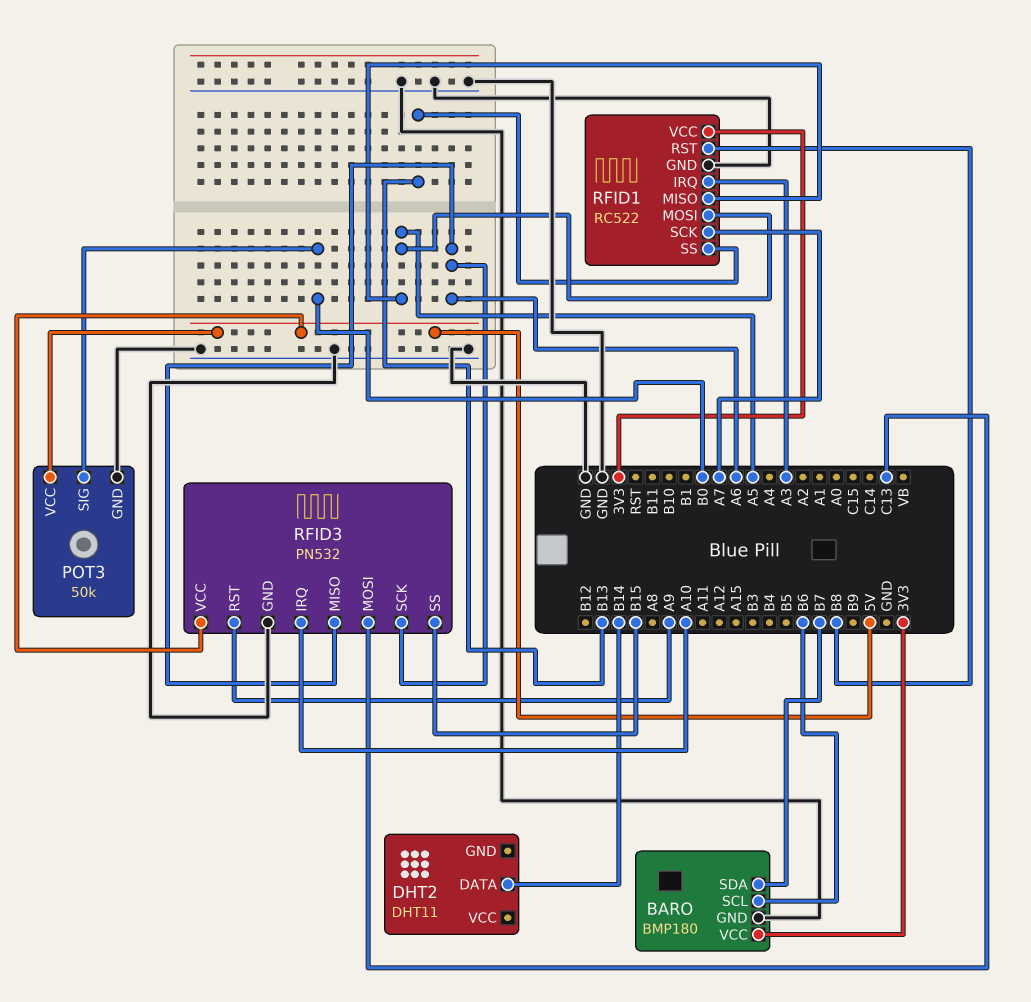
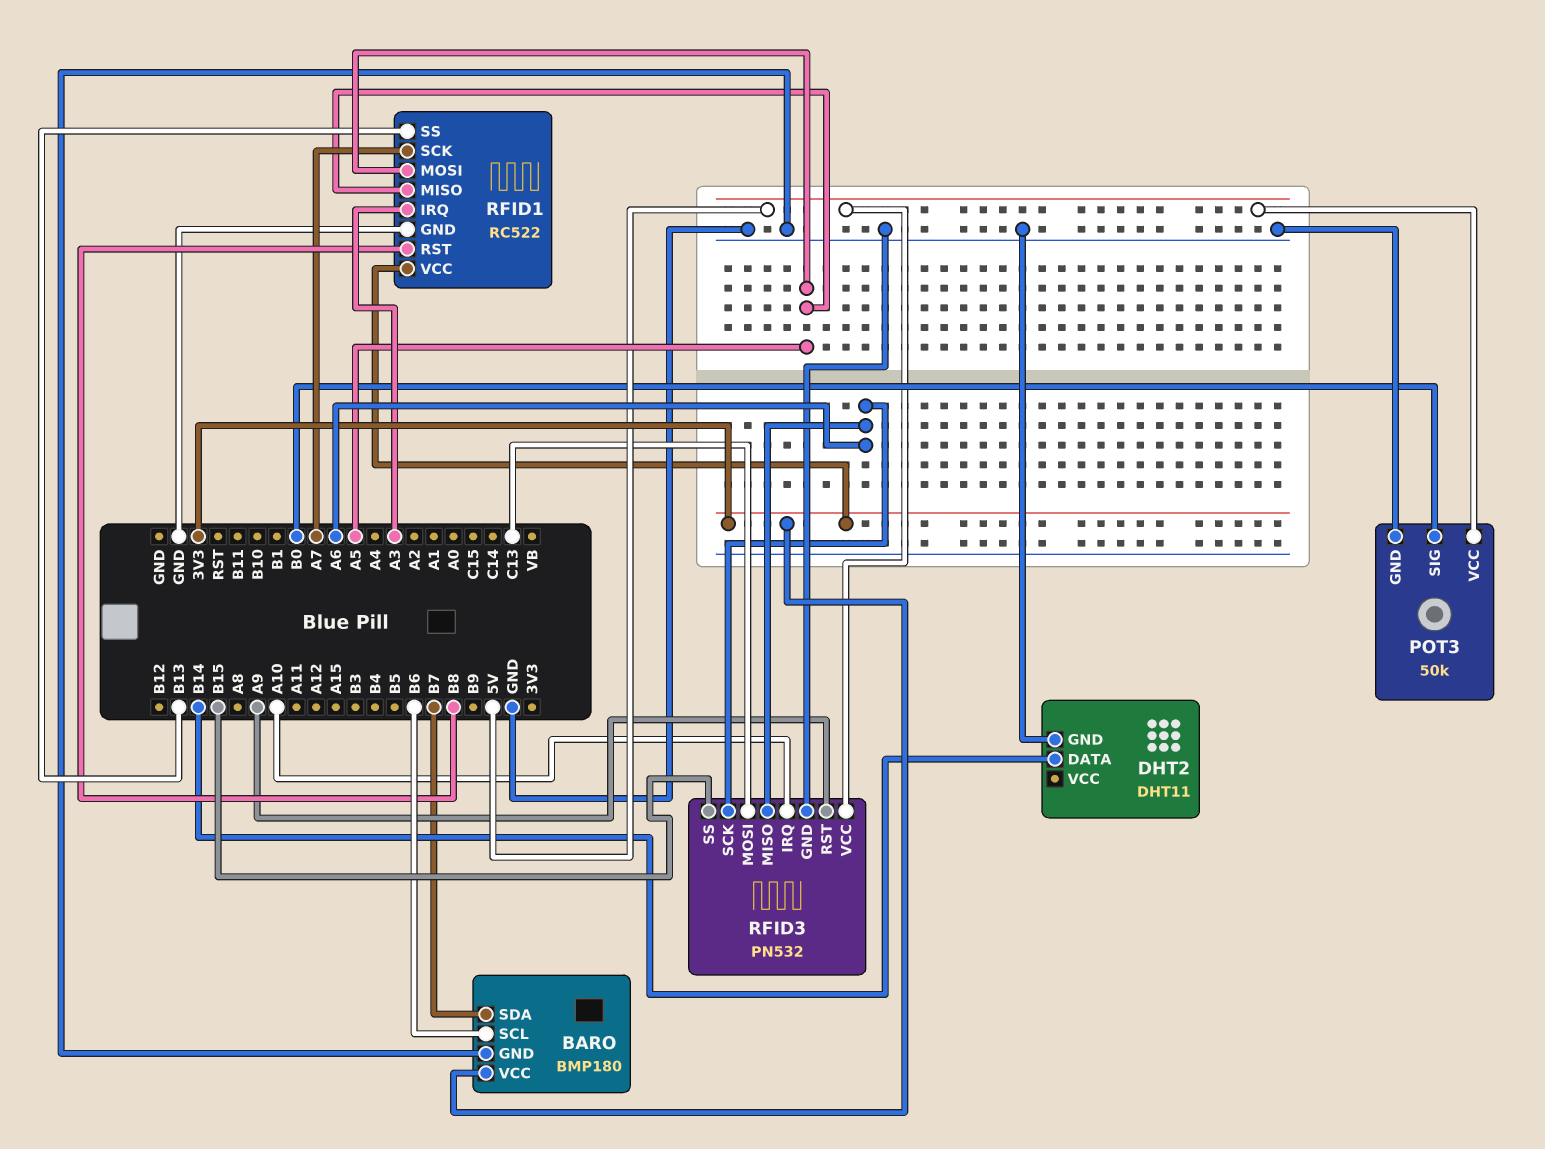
DHT2 pin GND: none -> GND

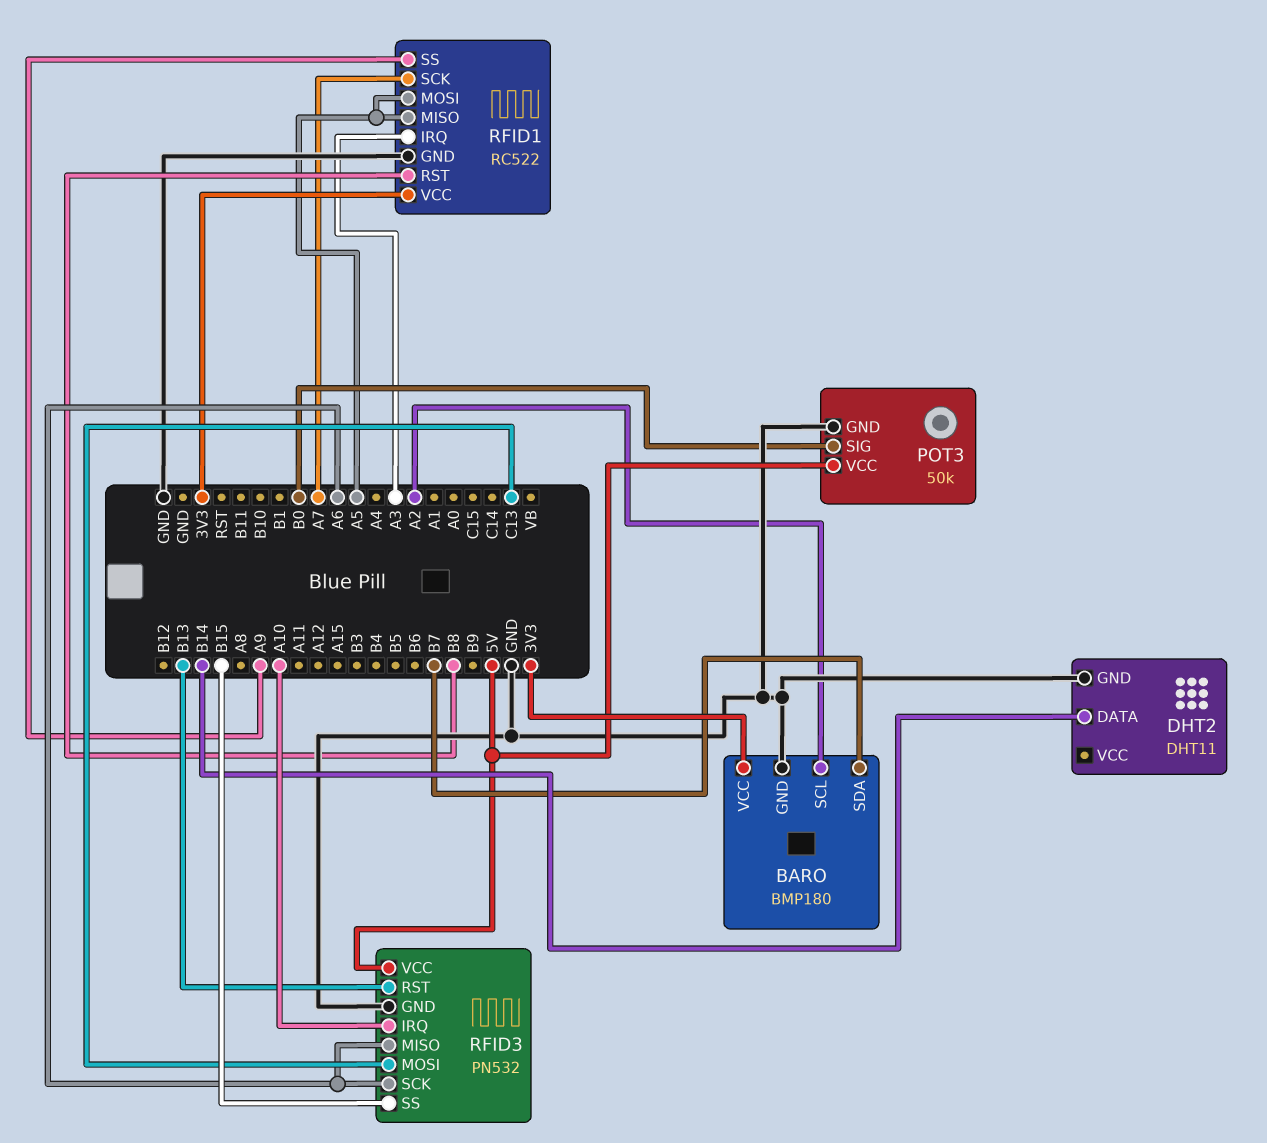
BARO pin SCL: B6 -> A2
RFID1 pin SS: B13 -> A9
RFID3 pin RST: A9 -> B13

